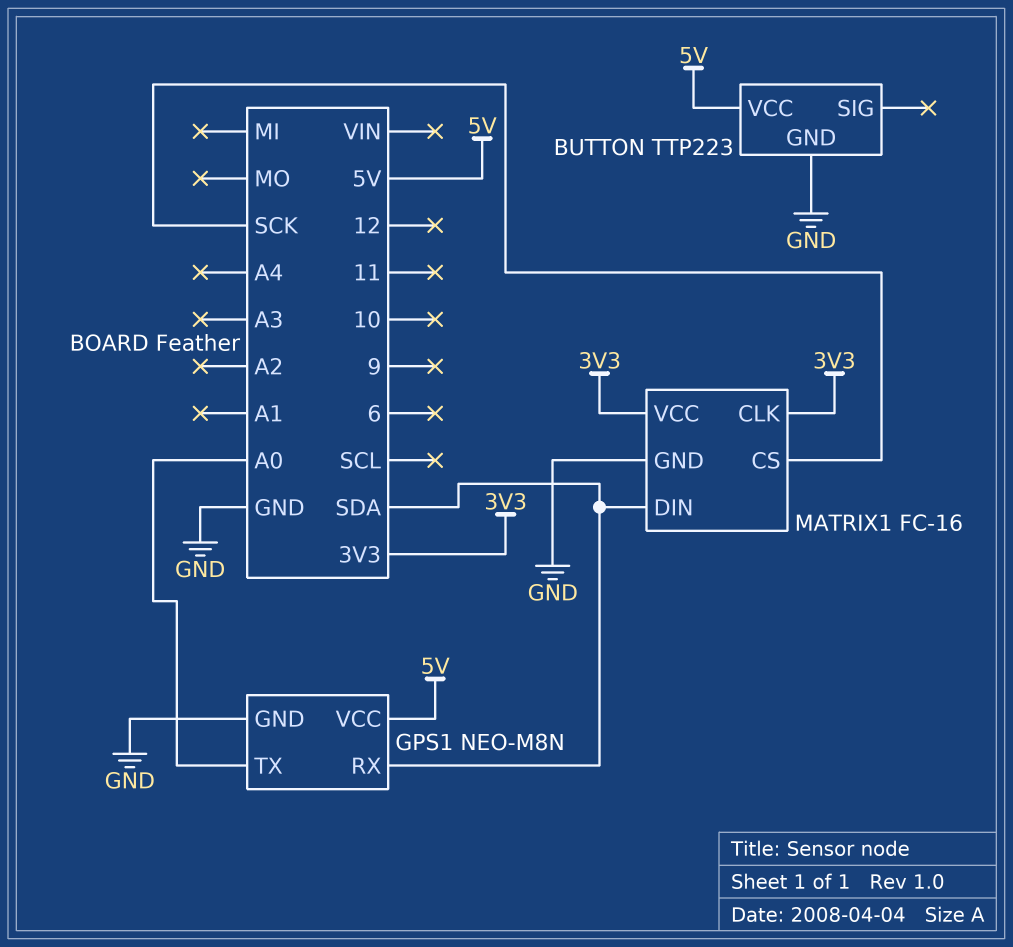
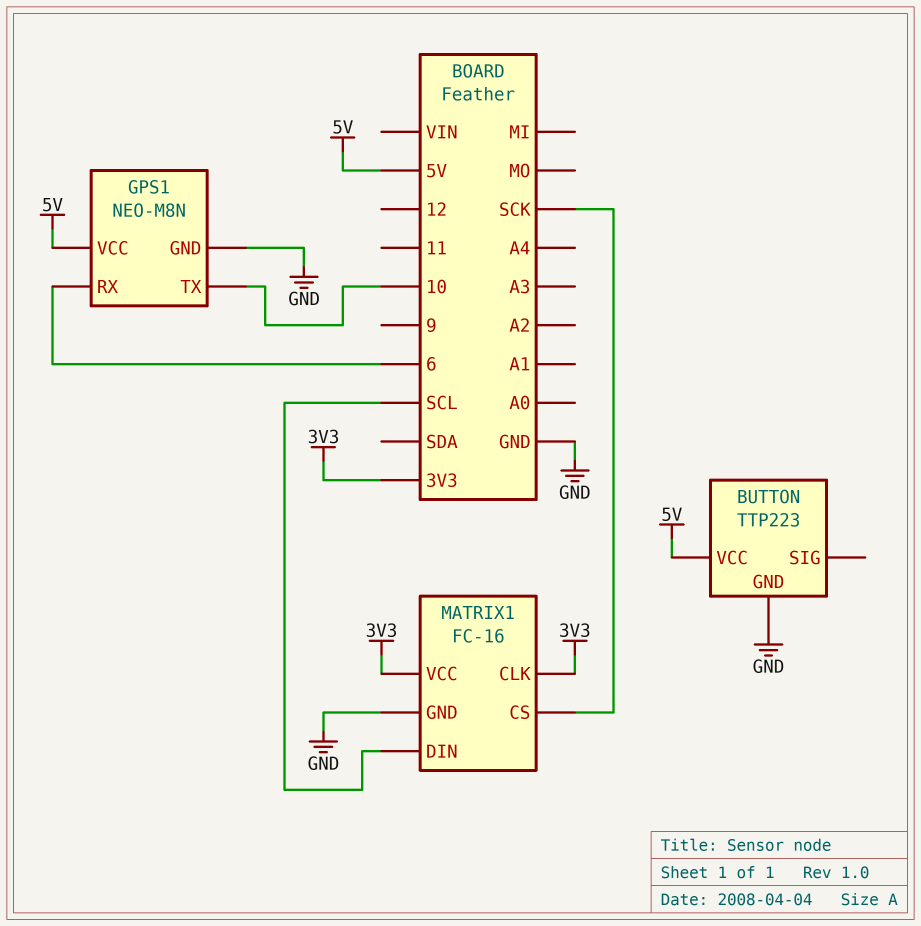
GPS1 pin RX: SDA -> 6
GPS1 pin TX: A0 -> 10
MATRIX1 pin DIN: SDA -> SCL

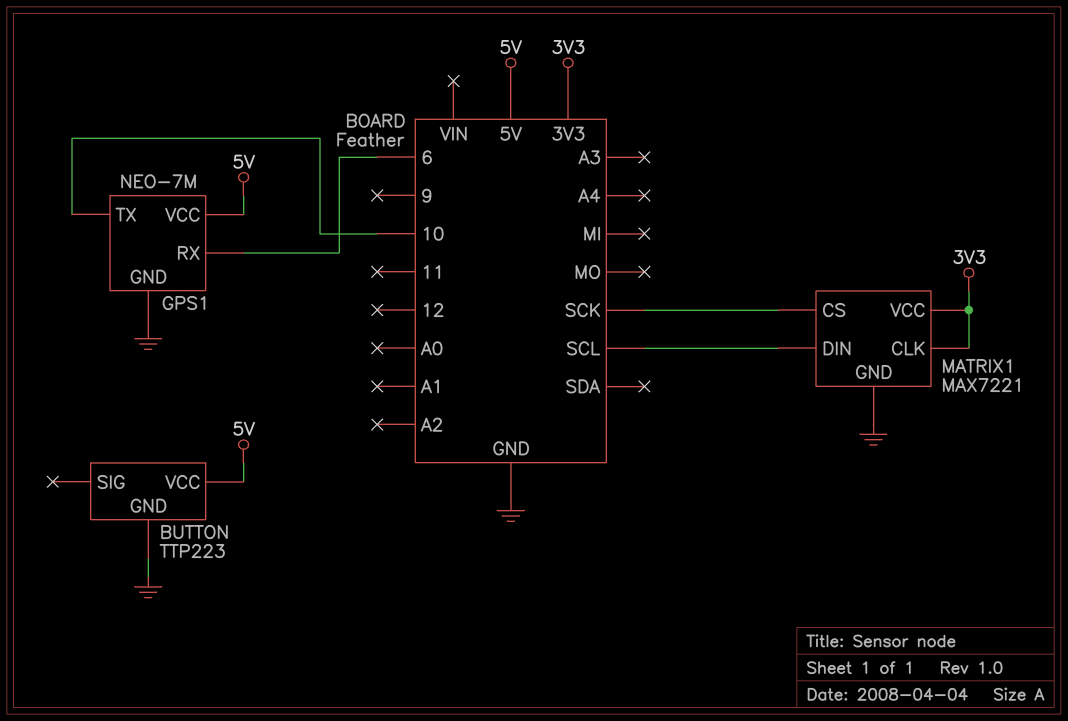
GPS1: NEO-M8N -> NEO-7M
MATRIX1: FC-16 -> MAX7221

